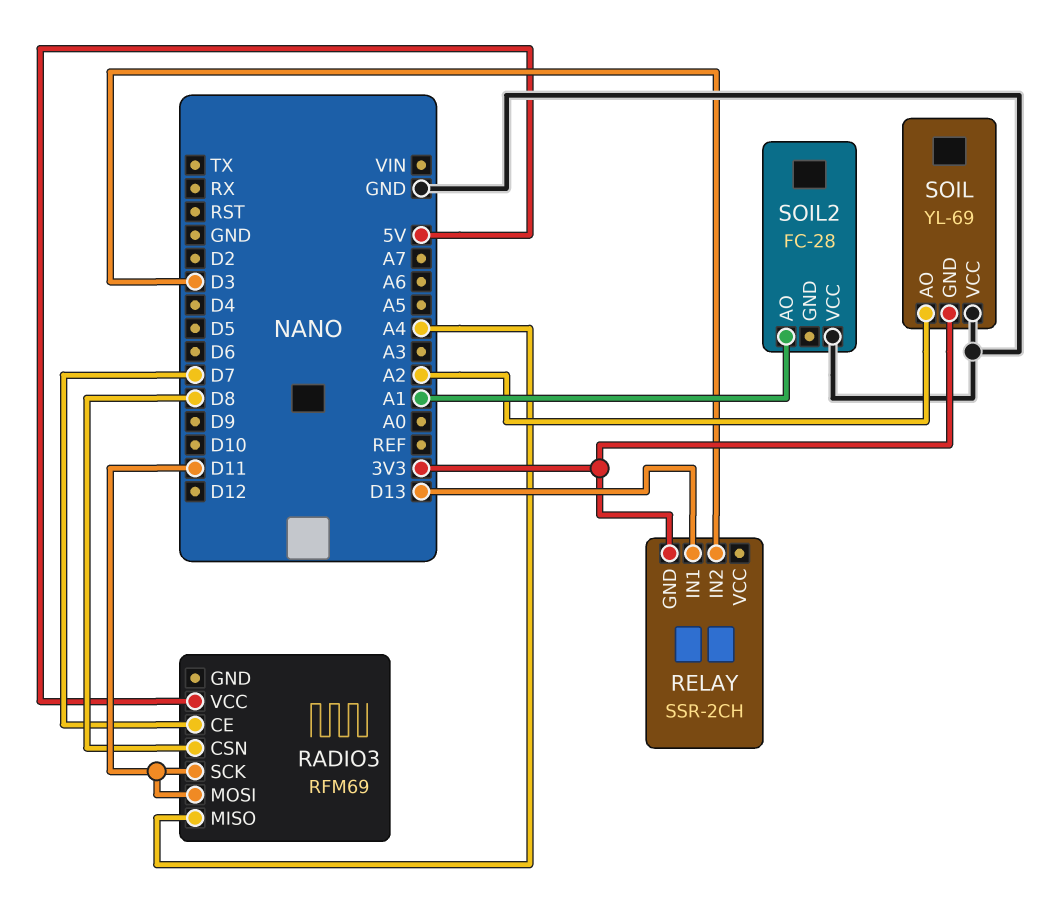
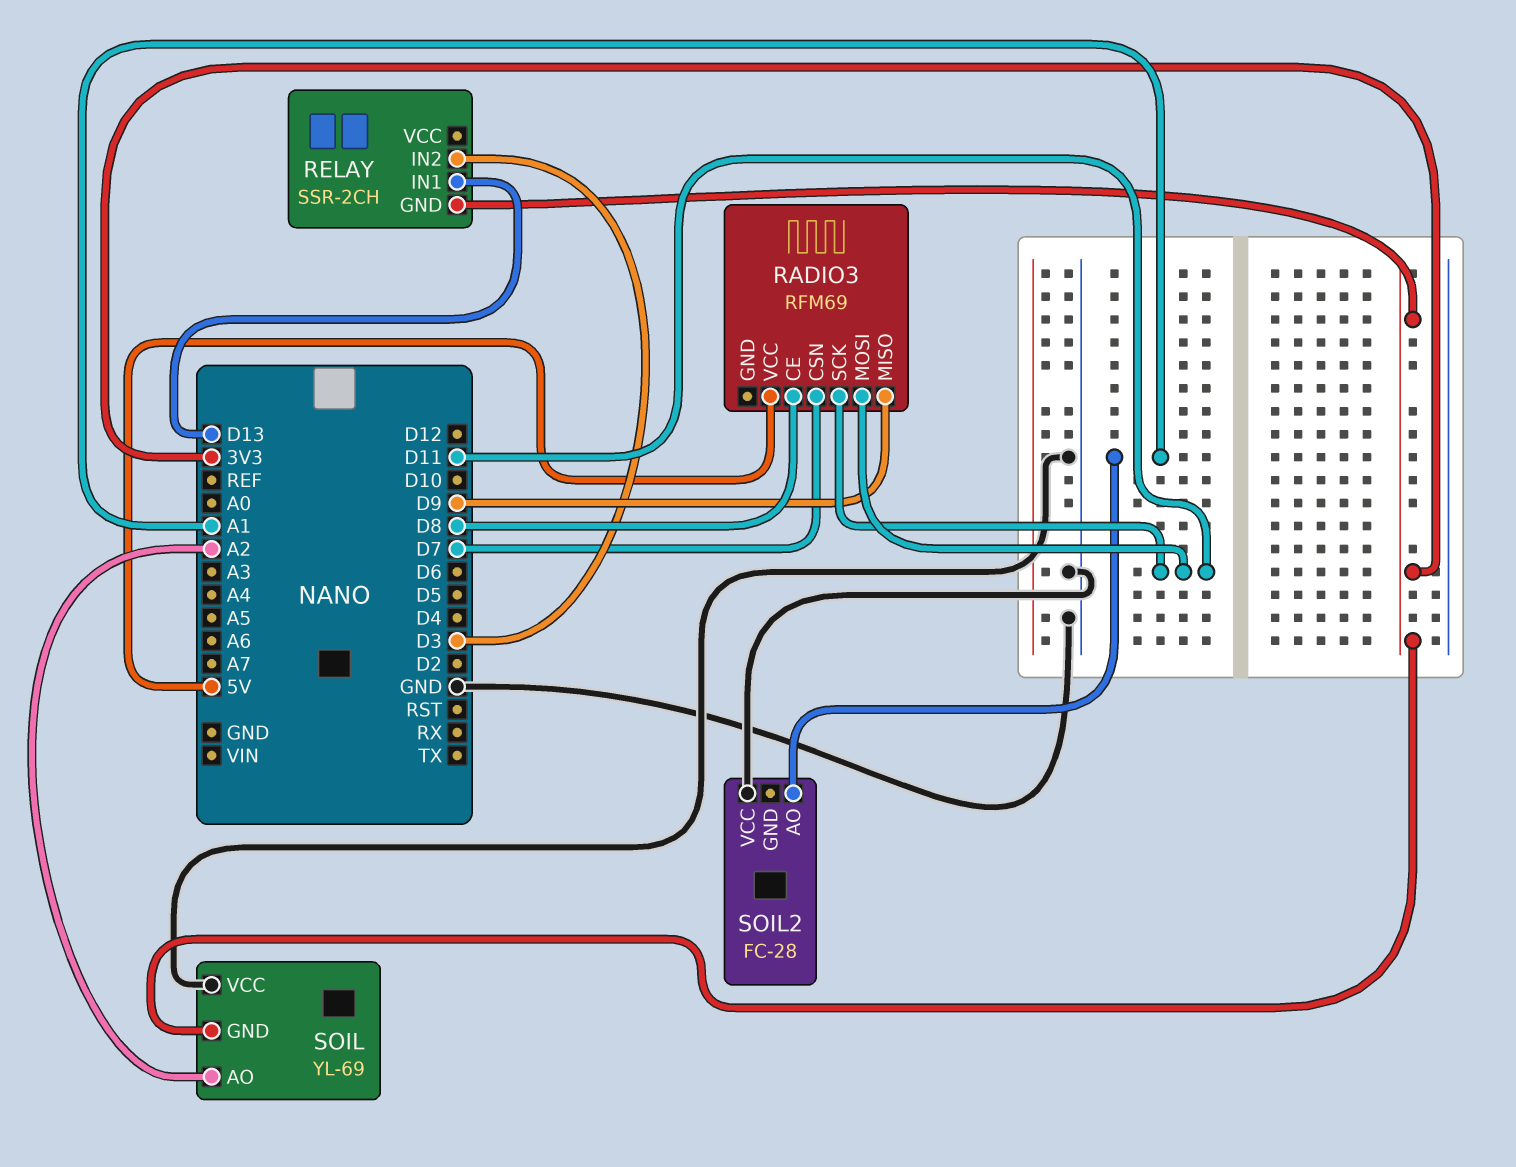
RADIO3 pin CE: D7 -> D8
RADIO3 pin CSN: D8 -> D7
RADIO3 pin MISO: A4 -> D9

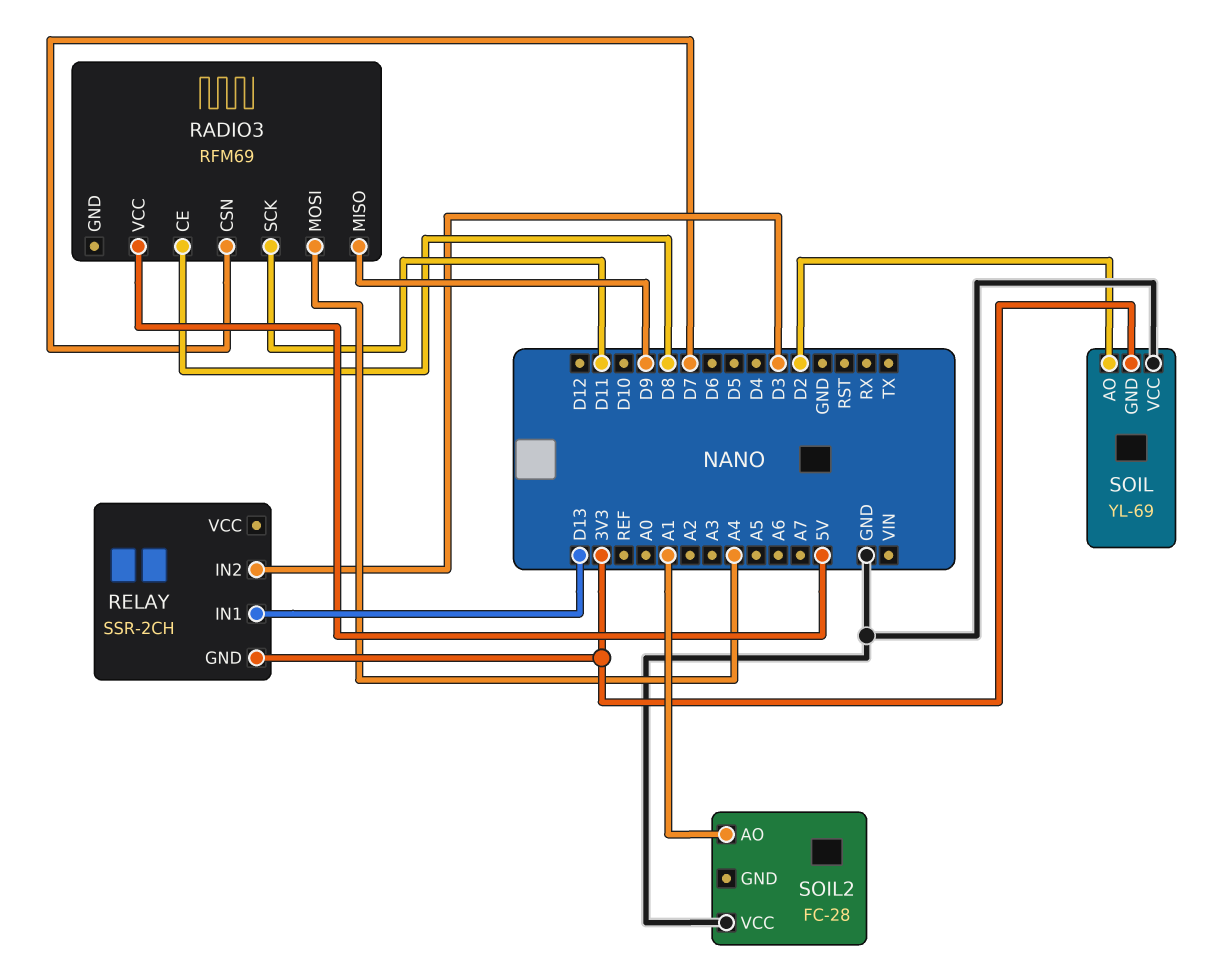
RADIO3 pin MOSI: D11 -> A4
SOIL pin AO: A2 -> D2

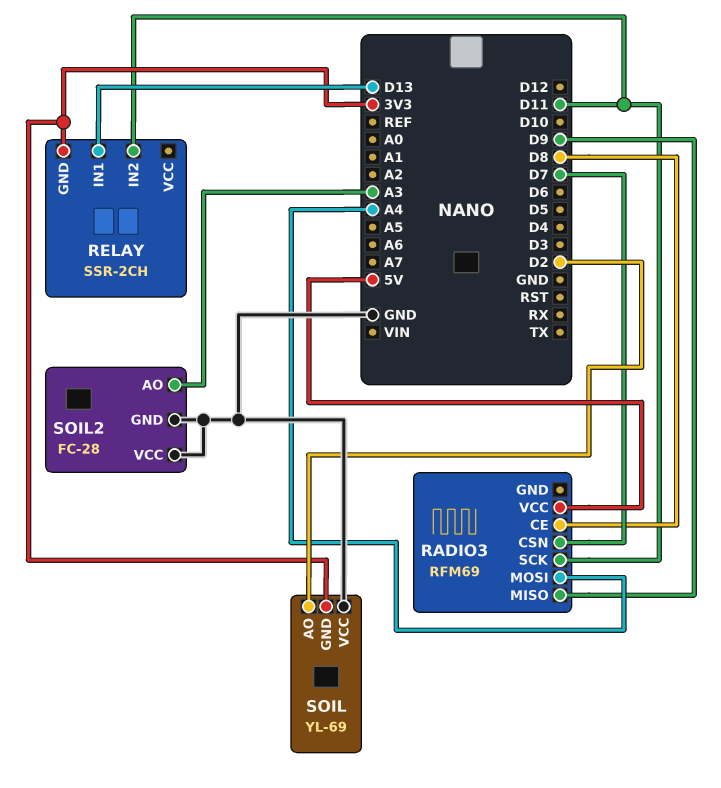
RELAY pin IN2: D3 -> D11
SOIL2 pin AO: A1 -> A3
SOIL2 pin GND: none -> GND

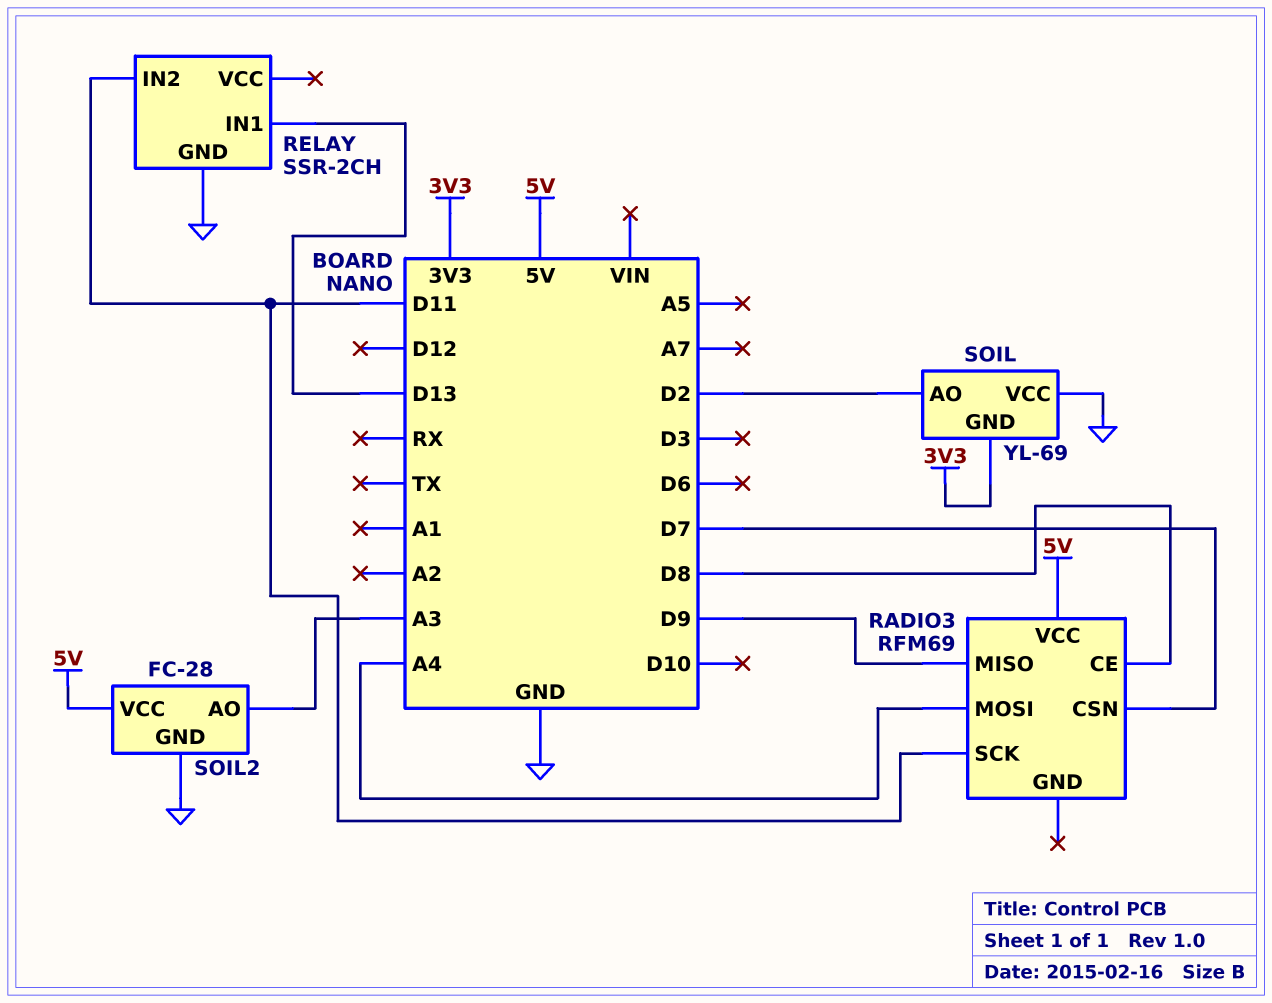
RELAY pin GND: 3V3 -> GND
SOIL2 pin VCC: GND -> 5V

